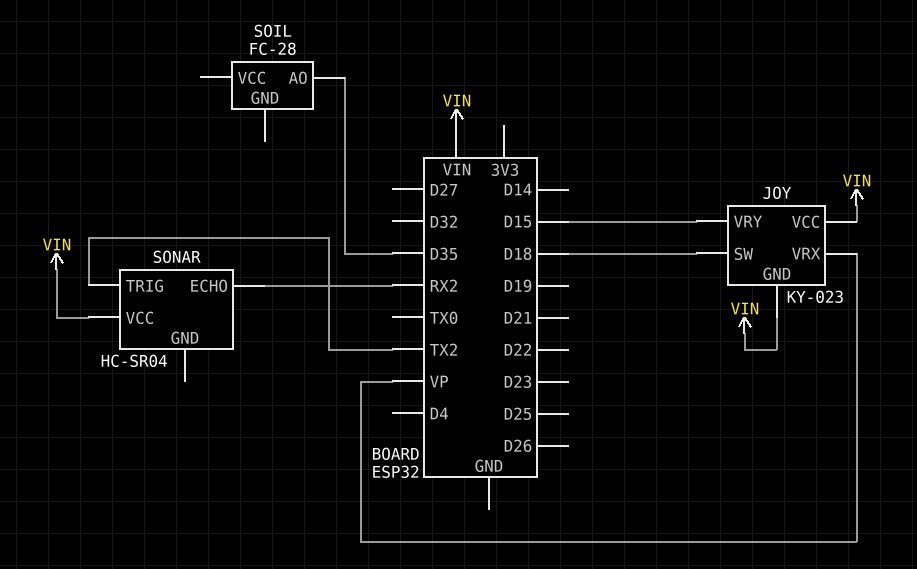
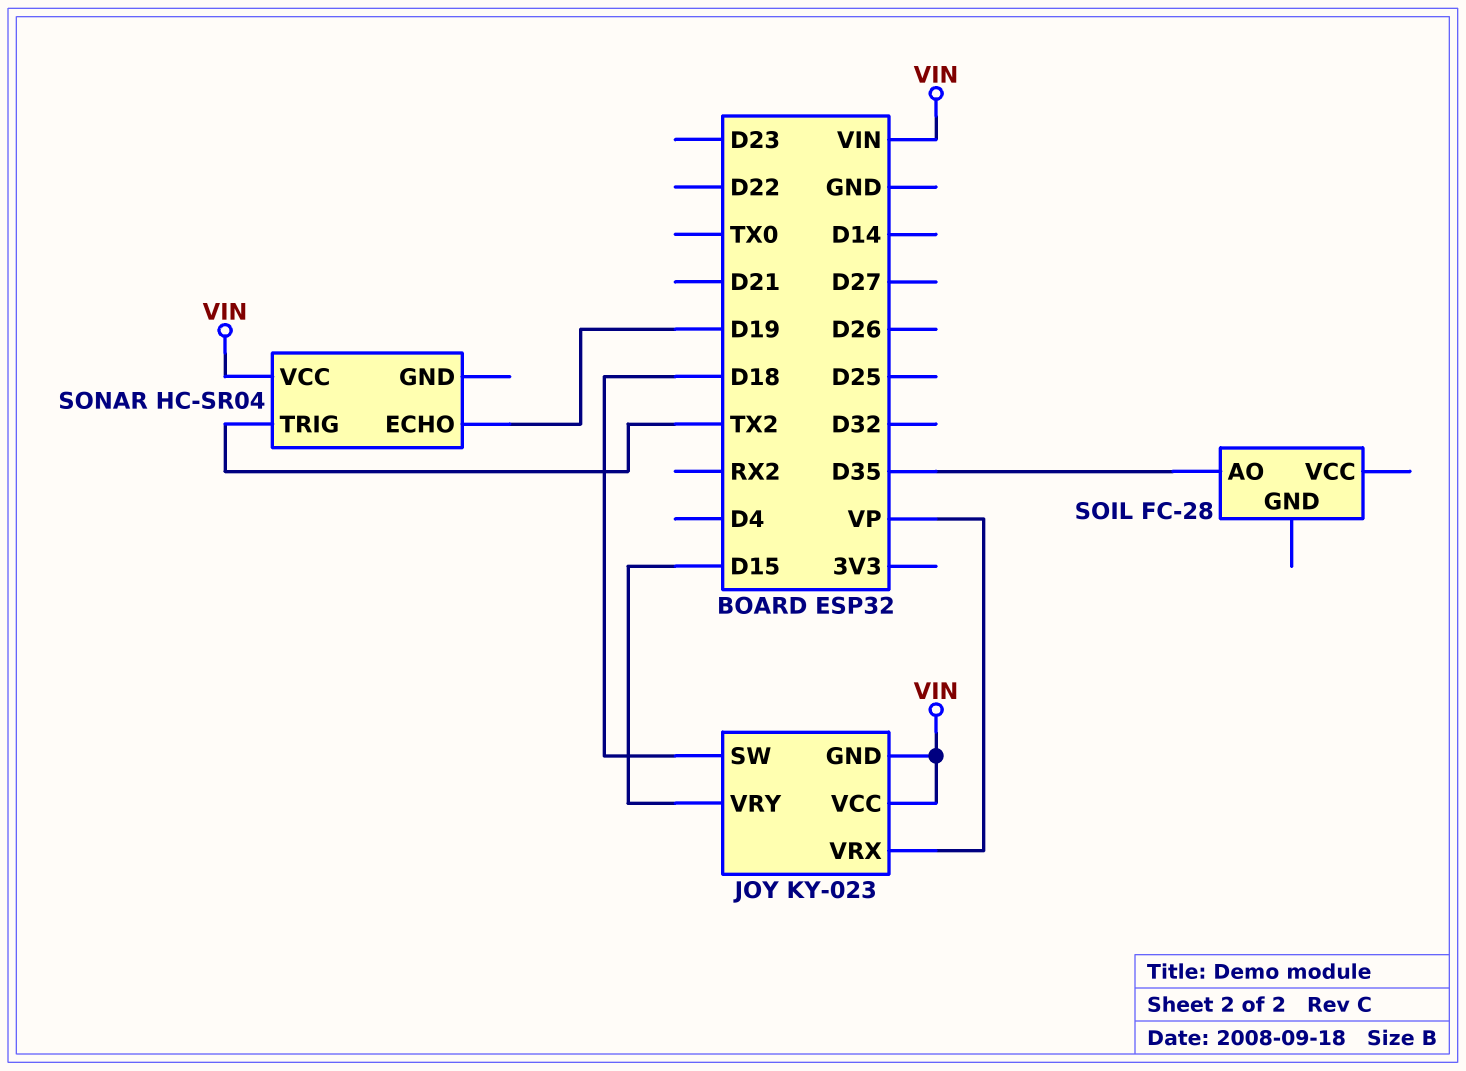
SONAR pin ECHO: RX2 -> D19

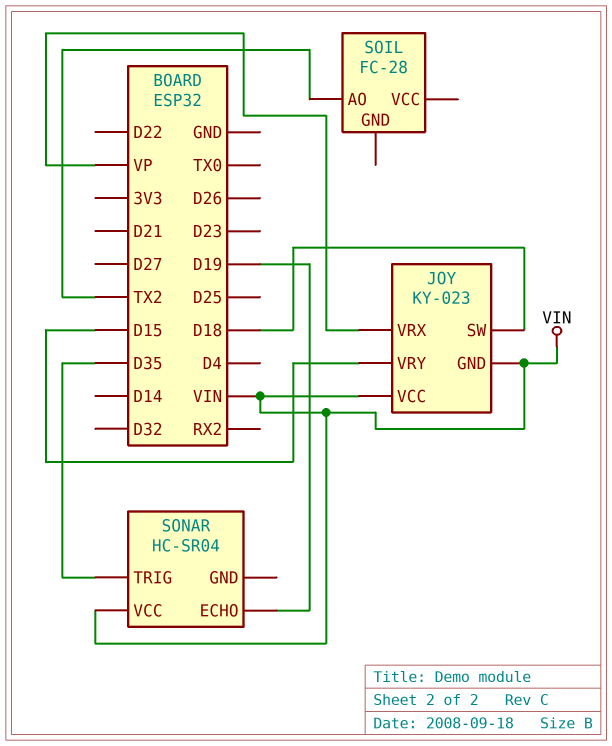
SOIL pin AO: D35 -> TX2
SONAR pin TRIG: TX2 -> D35

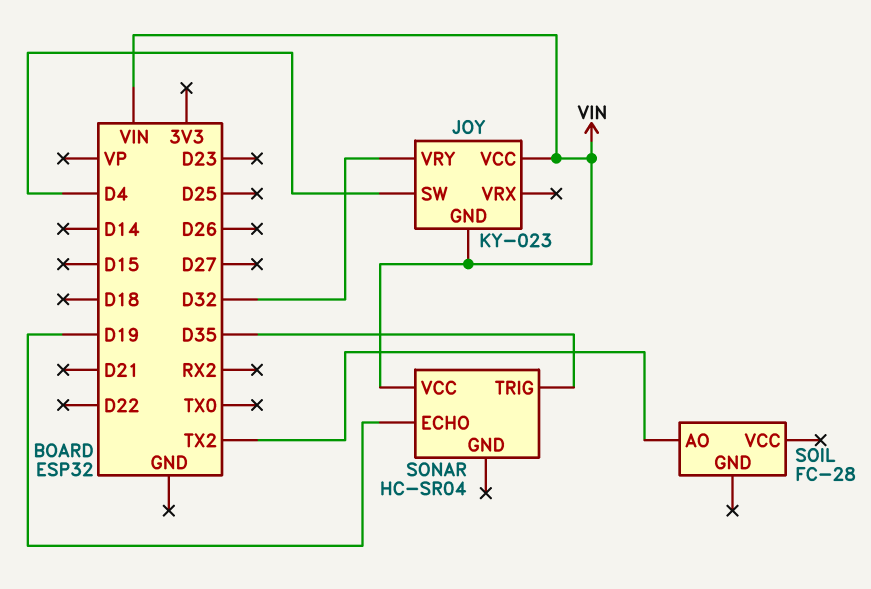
JOY pin SW: D18 -> D4
JOY pin VRX: VP -> none
JOY pin VRY: D15 -> D32

